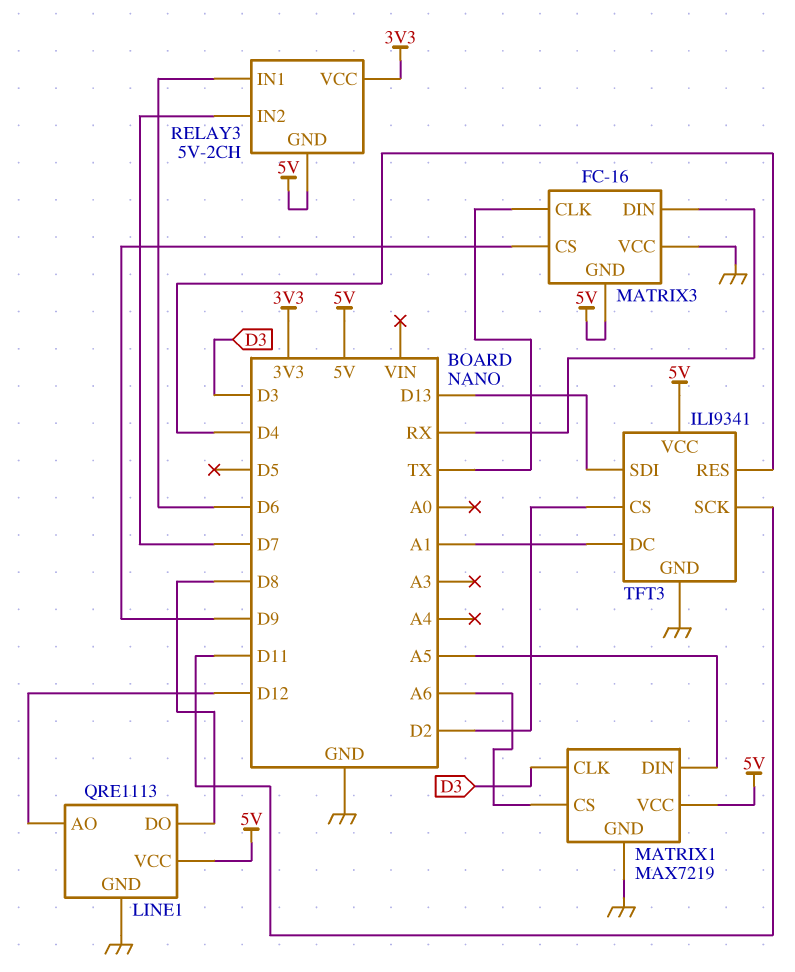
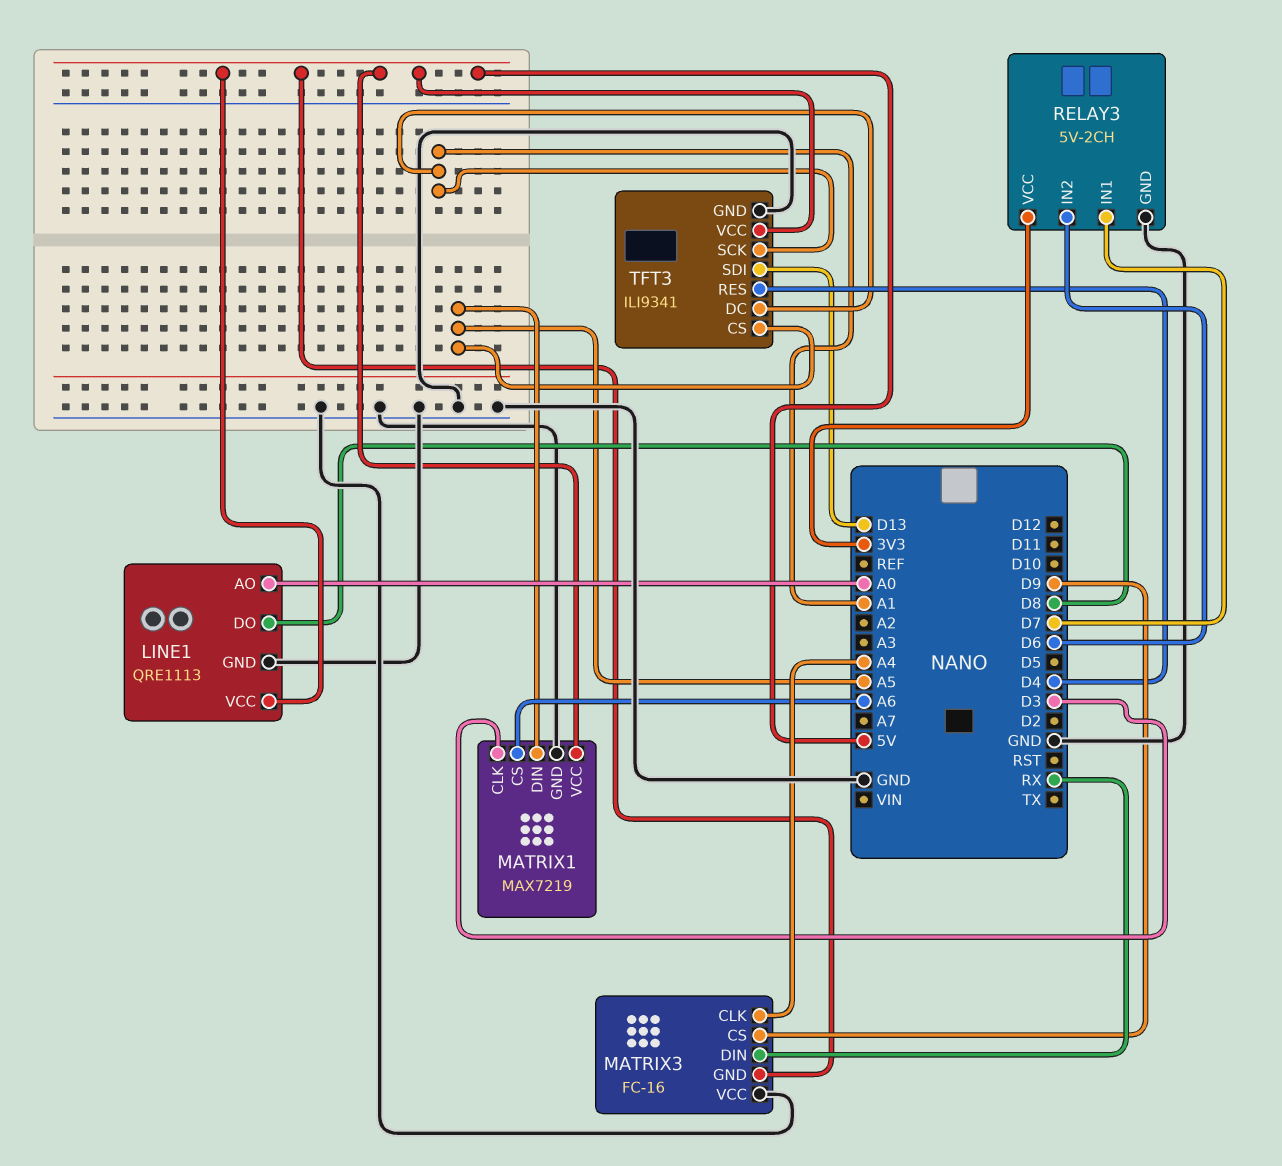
LINE1 pin AO: D12 -> A0
MATRIX3 pin CLK: TX -> A4
RELAY3 pin GND: 5V -> GND
RELAY3 pin IN1: D6 -> D7
RELAY3 pin IN2: D7 -> D6
TFT3 pin CS: D2 -> A5
TFT3 pin SCK: D11 -> A1

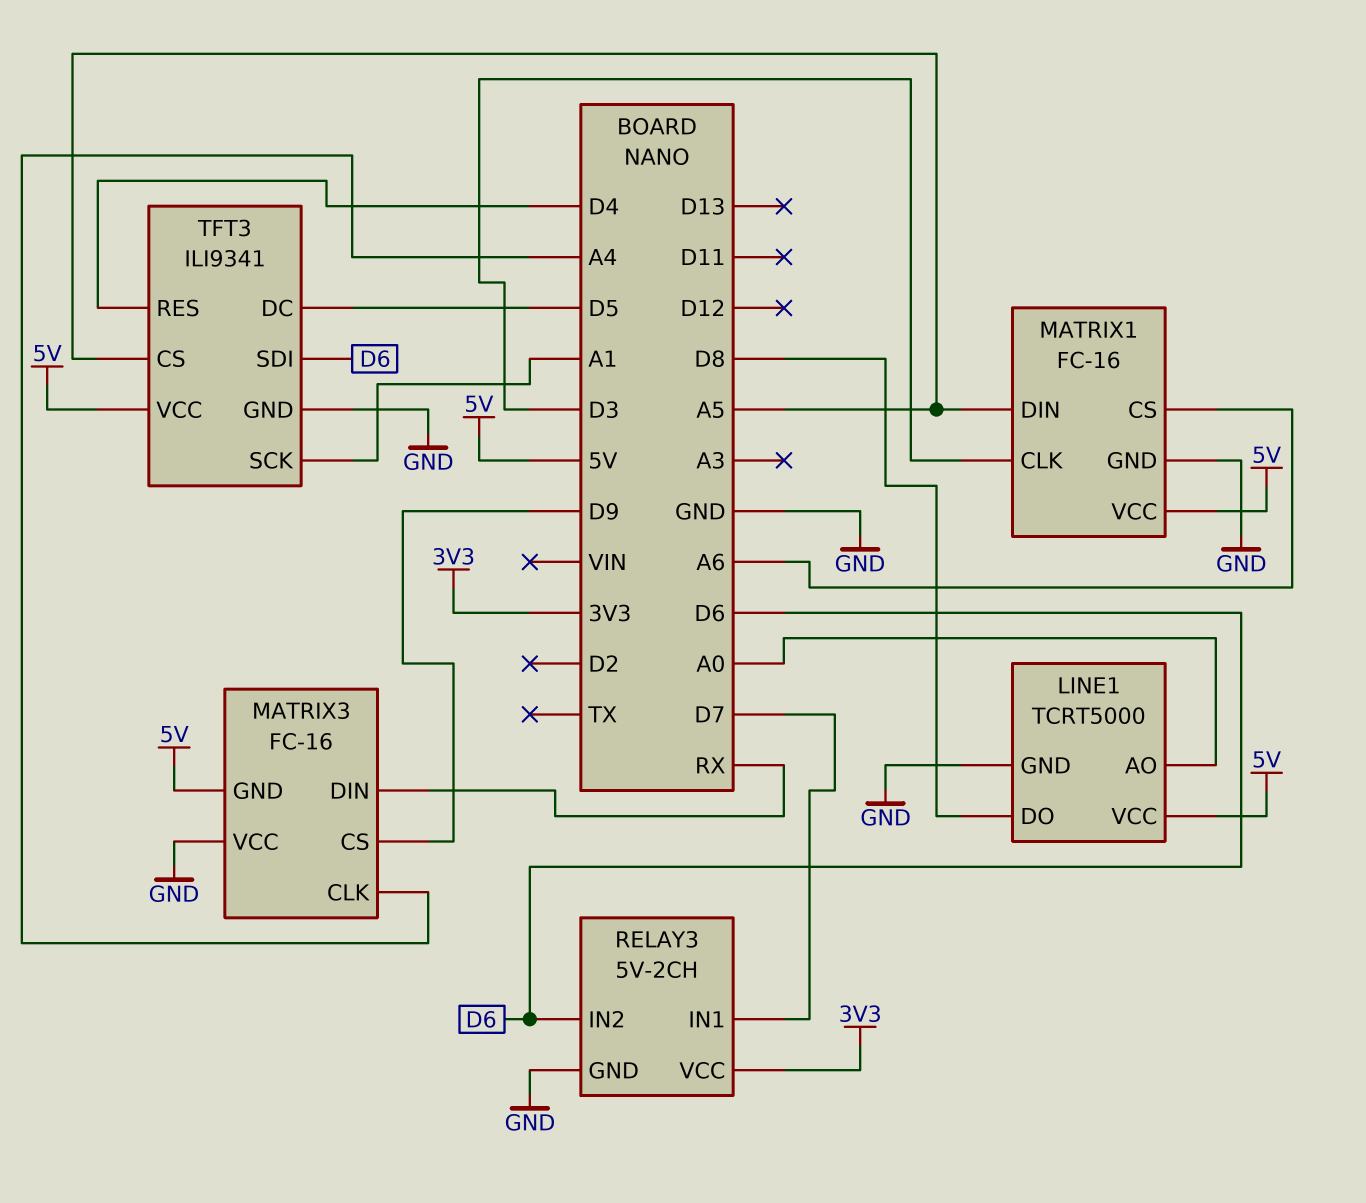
LINE1: QRE1113 -> TCRT5000
MATRIX1: MAX7219 -> FC-16
TFT3 pin DC: A1 -> D5
TFT3 pin SDI: D13 -> D6

